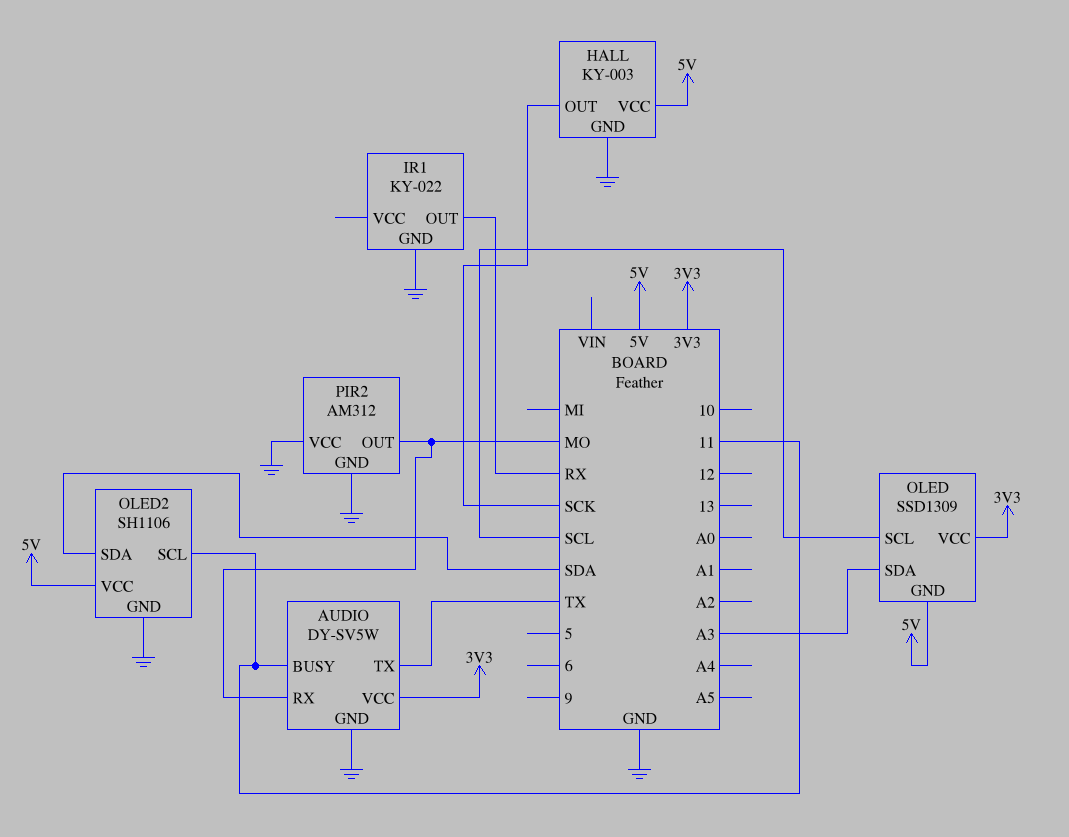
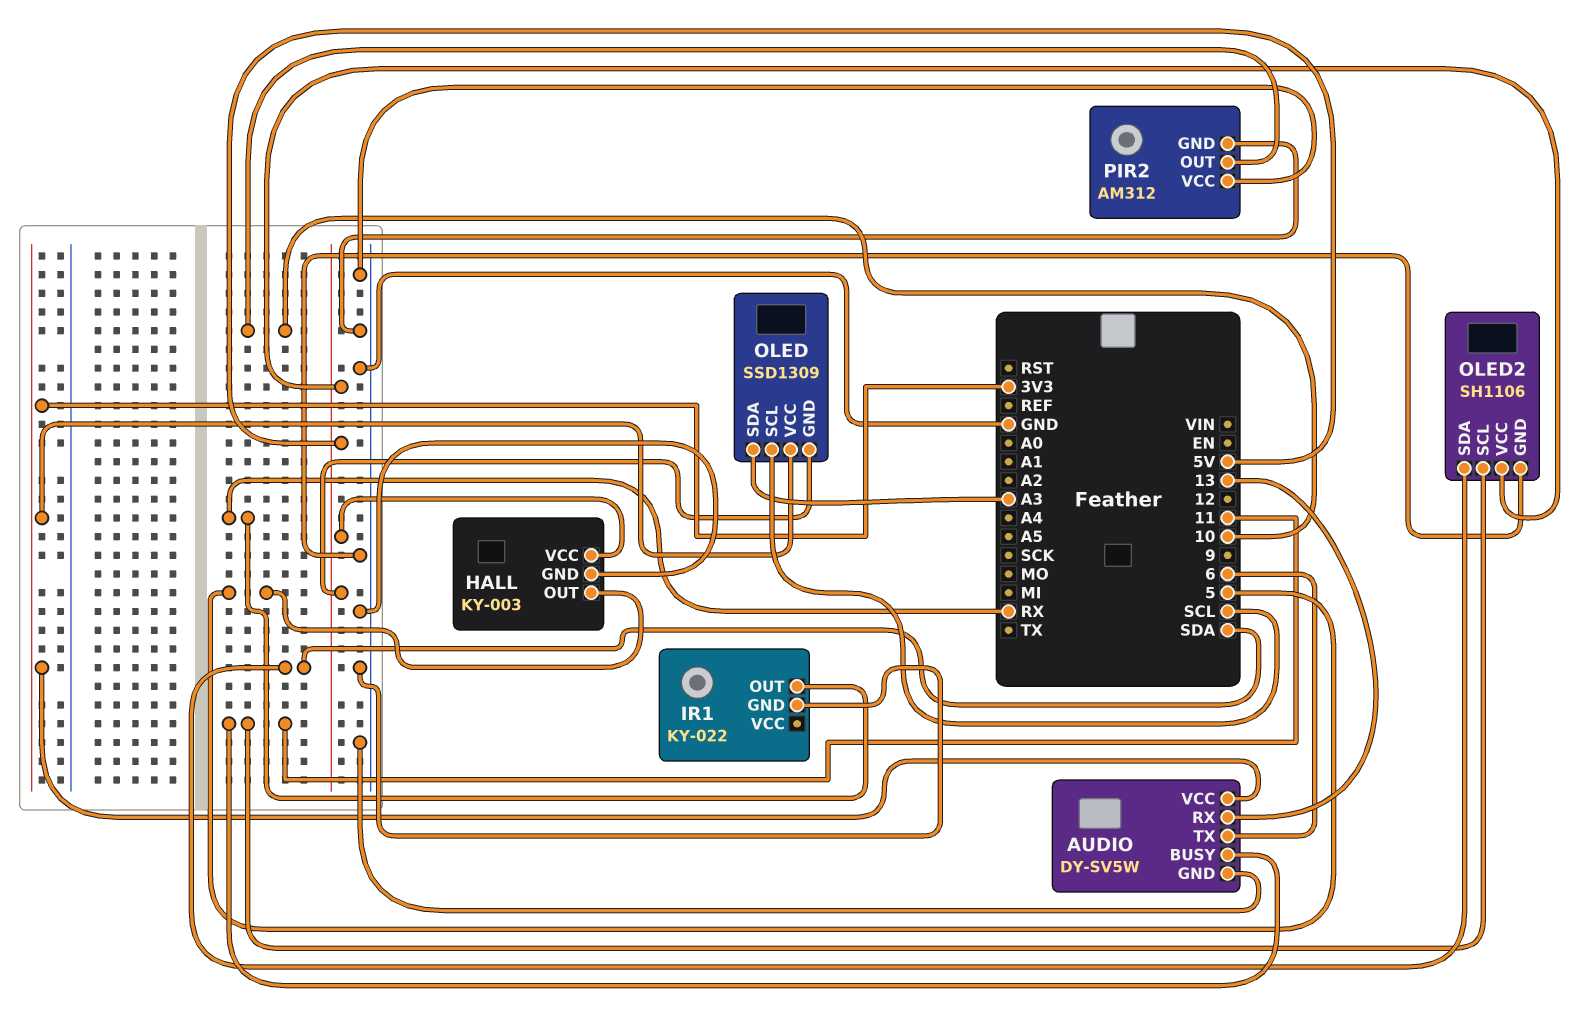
AUDIO pin RX: MO -> 13
AUDIO pin TX: TX -> 6
HALL pin OUT: SCK -> 5
PIR2 pin OUT: MO -> 10

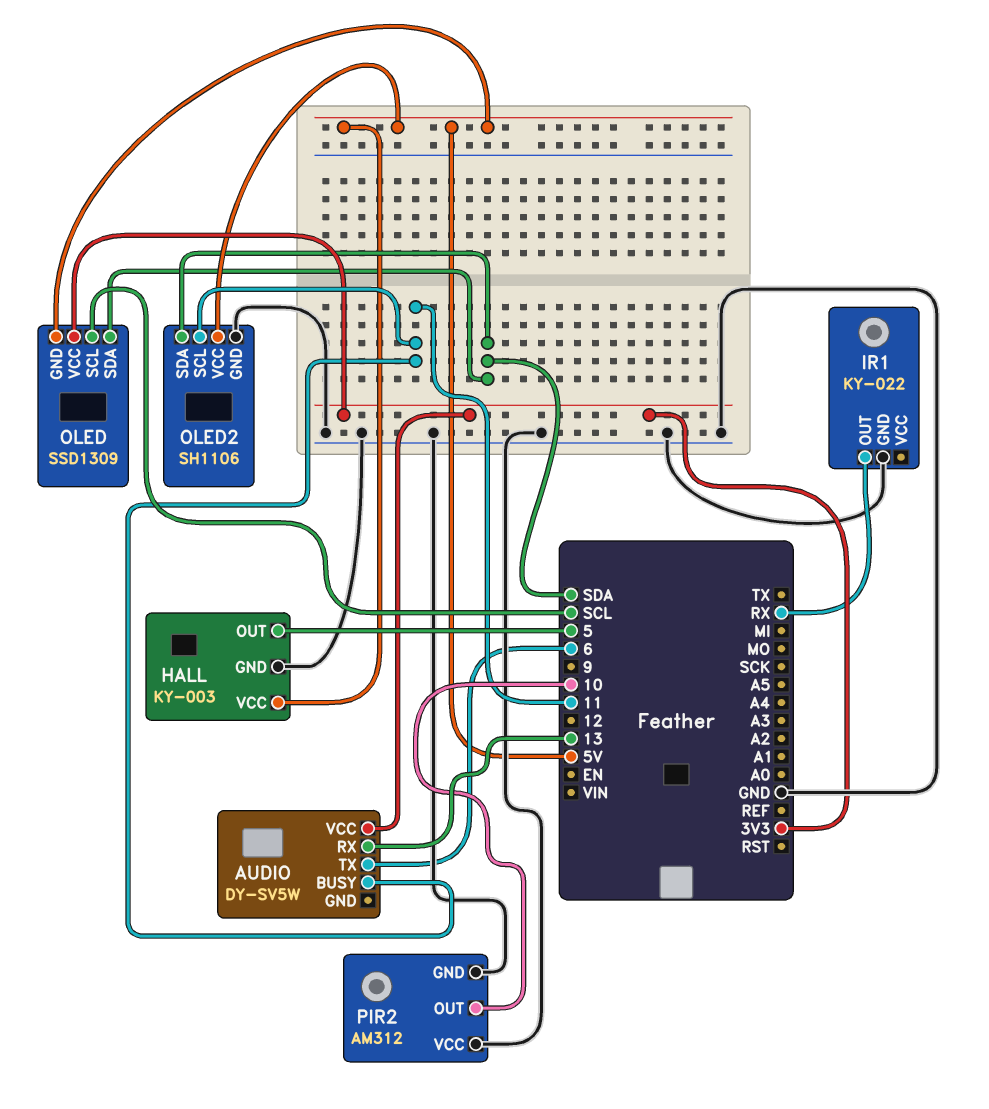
AUDIO pin GND: GND -> none
OLED pin SDA: A3 -> SDA

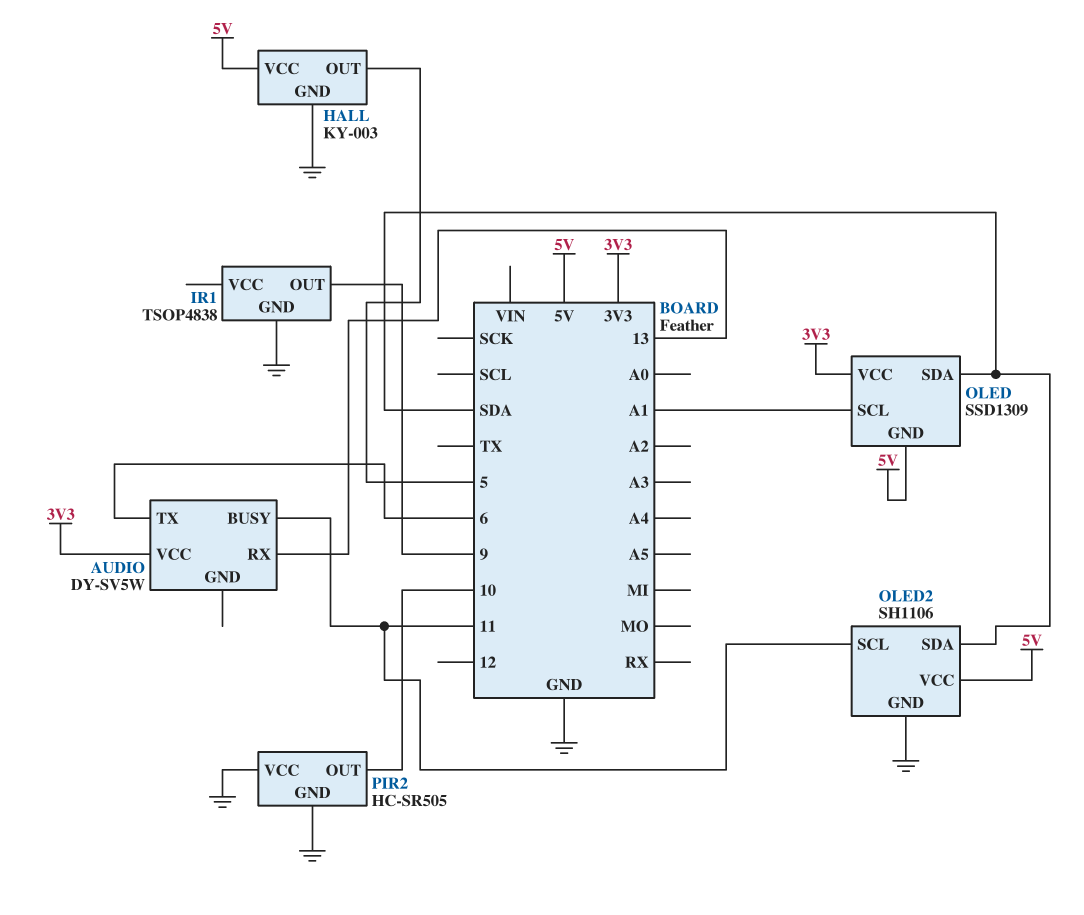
IR1: KY-022 -> TSOP4838
IR1 pin OUT: RX -> 9
OLED pin SCL: SCL -> A1
PIR2: AM312 -> HC-SR505

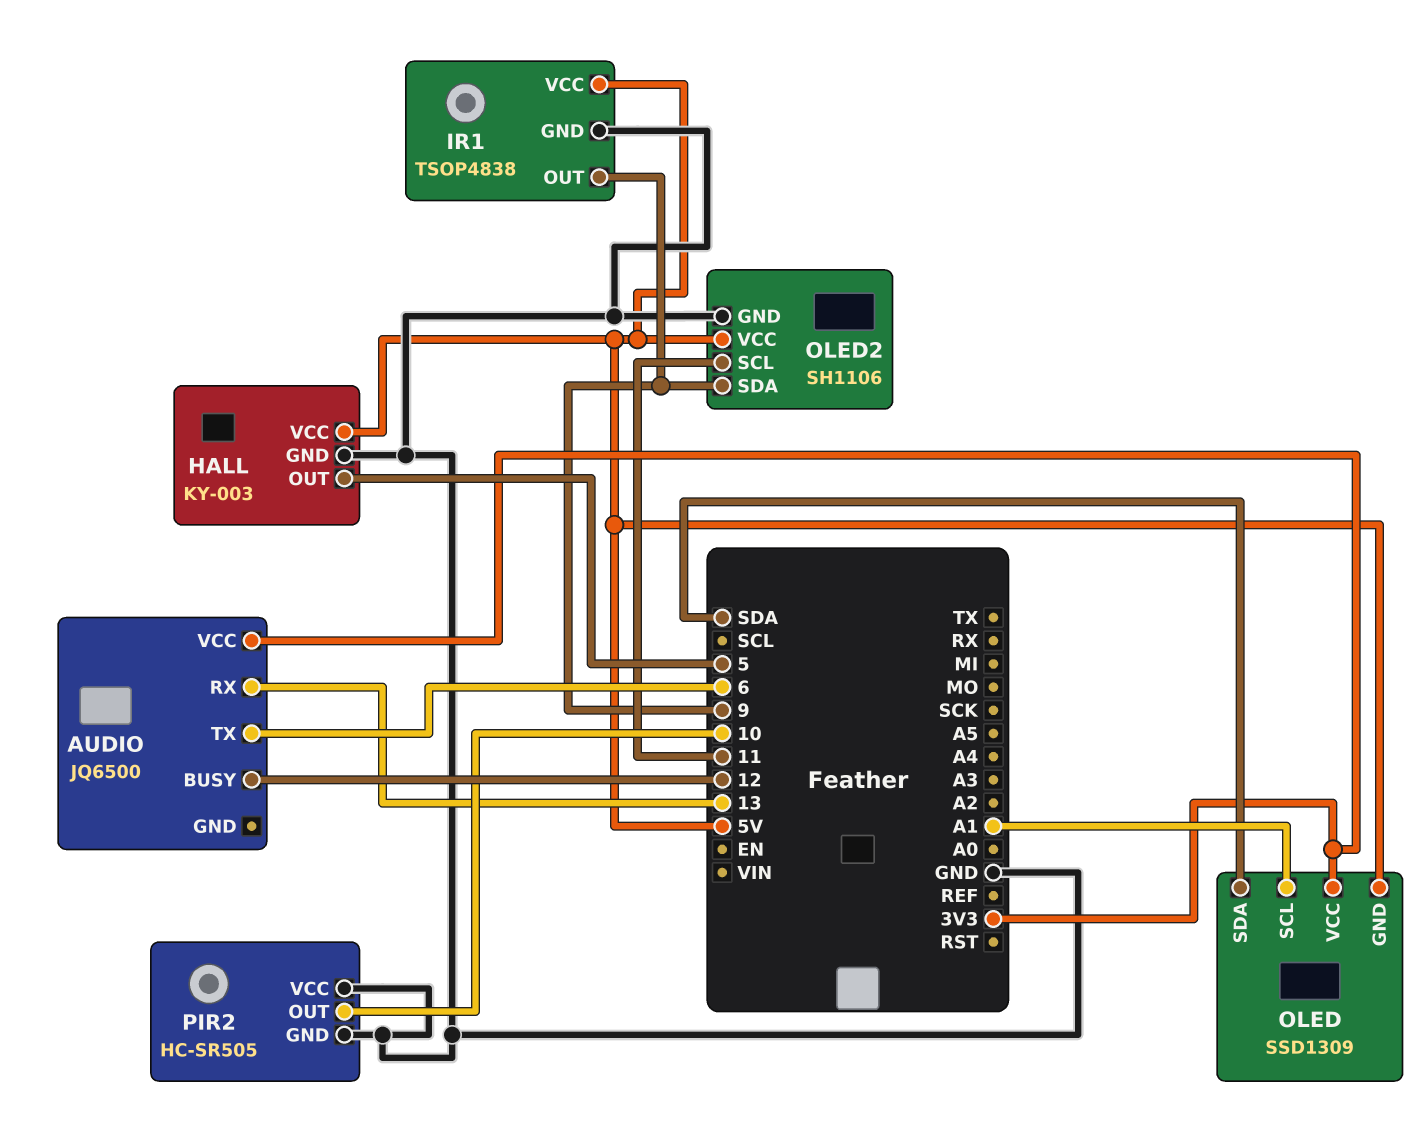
AUDIO: DY-SV5W -> JQ6500
AUDIO pin BUSY: 11 -> 12
IR1 pin VCC: none -> 5V
OLED2 pin SDA: SDA -> 9

